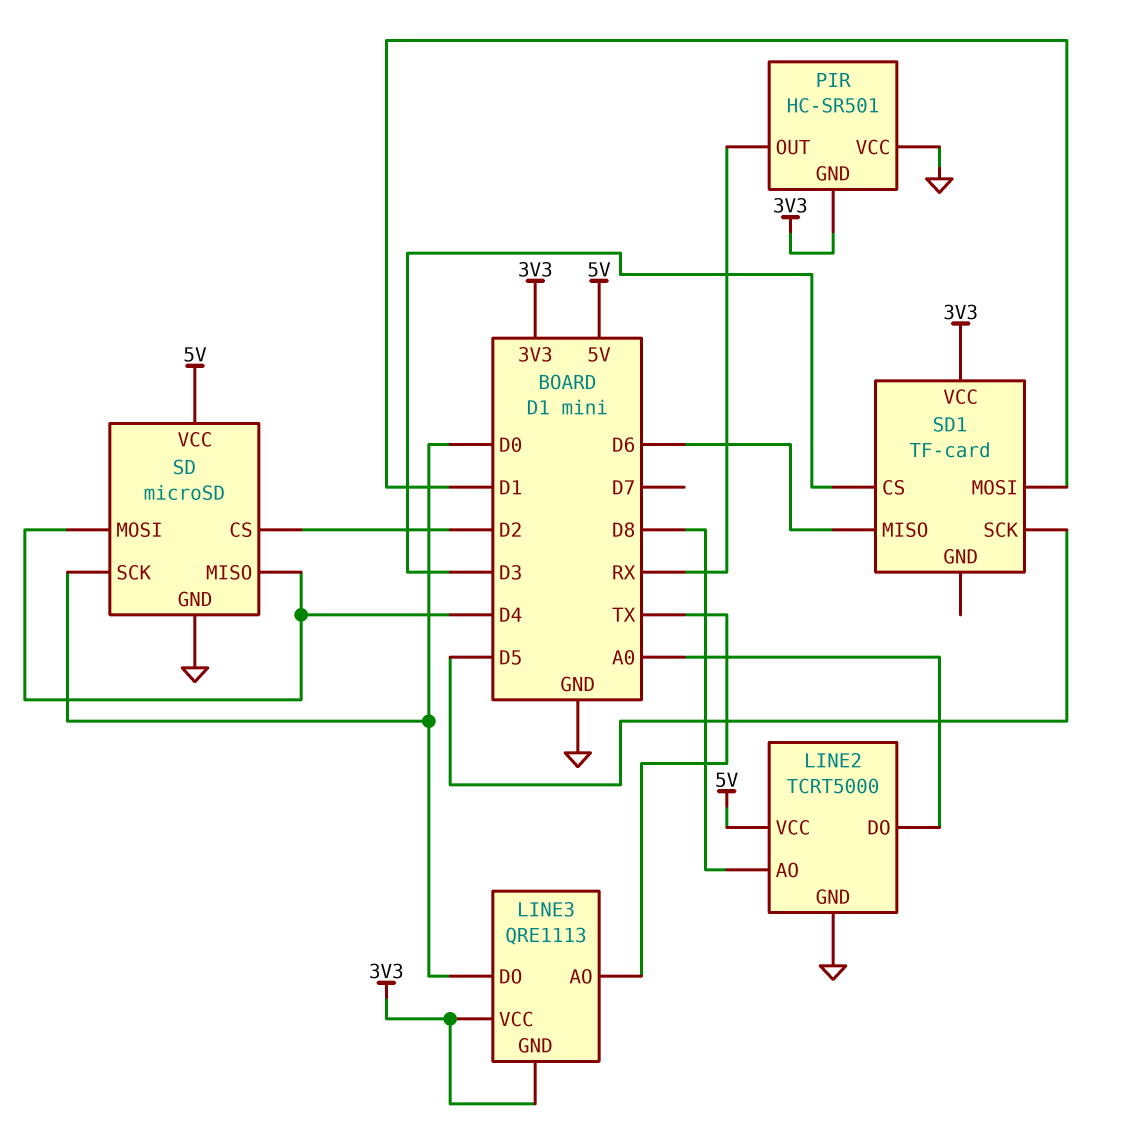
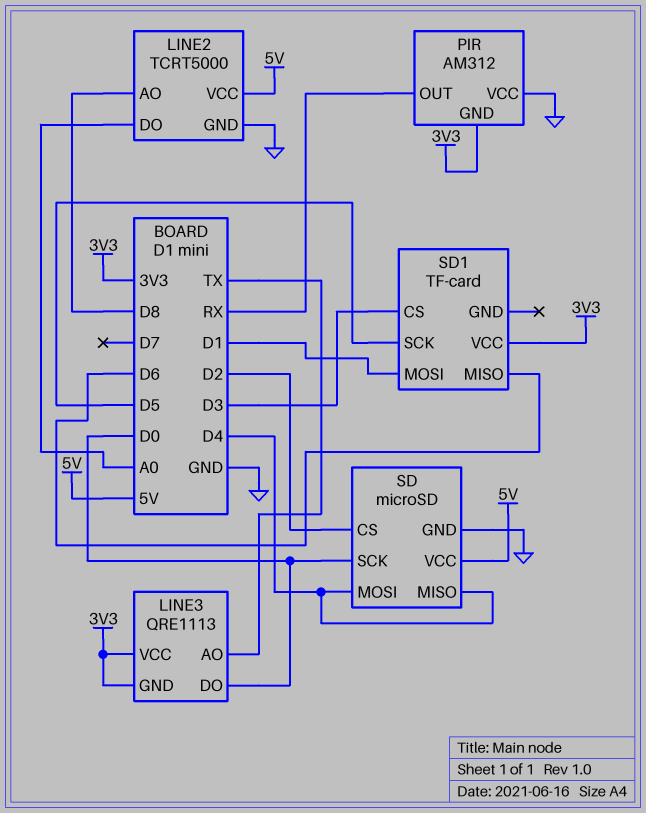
PIR: HC-SR501 -> AM312

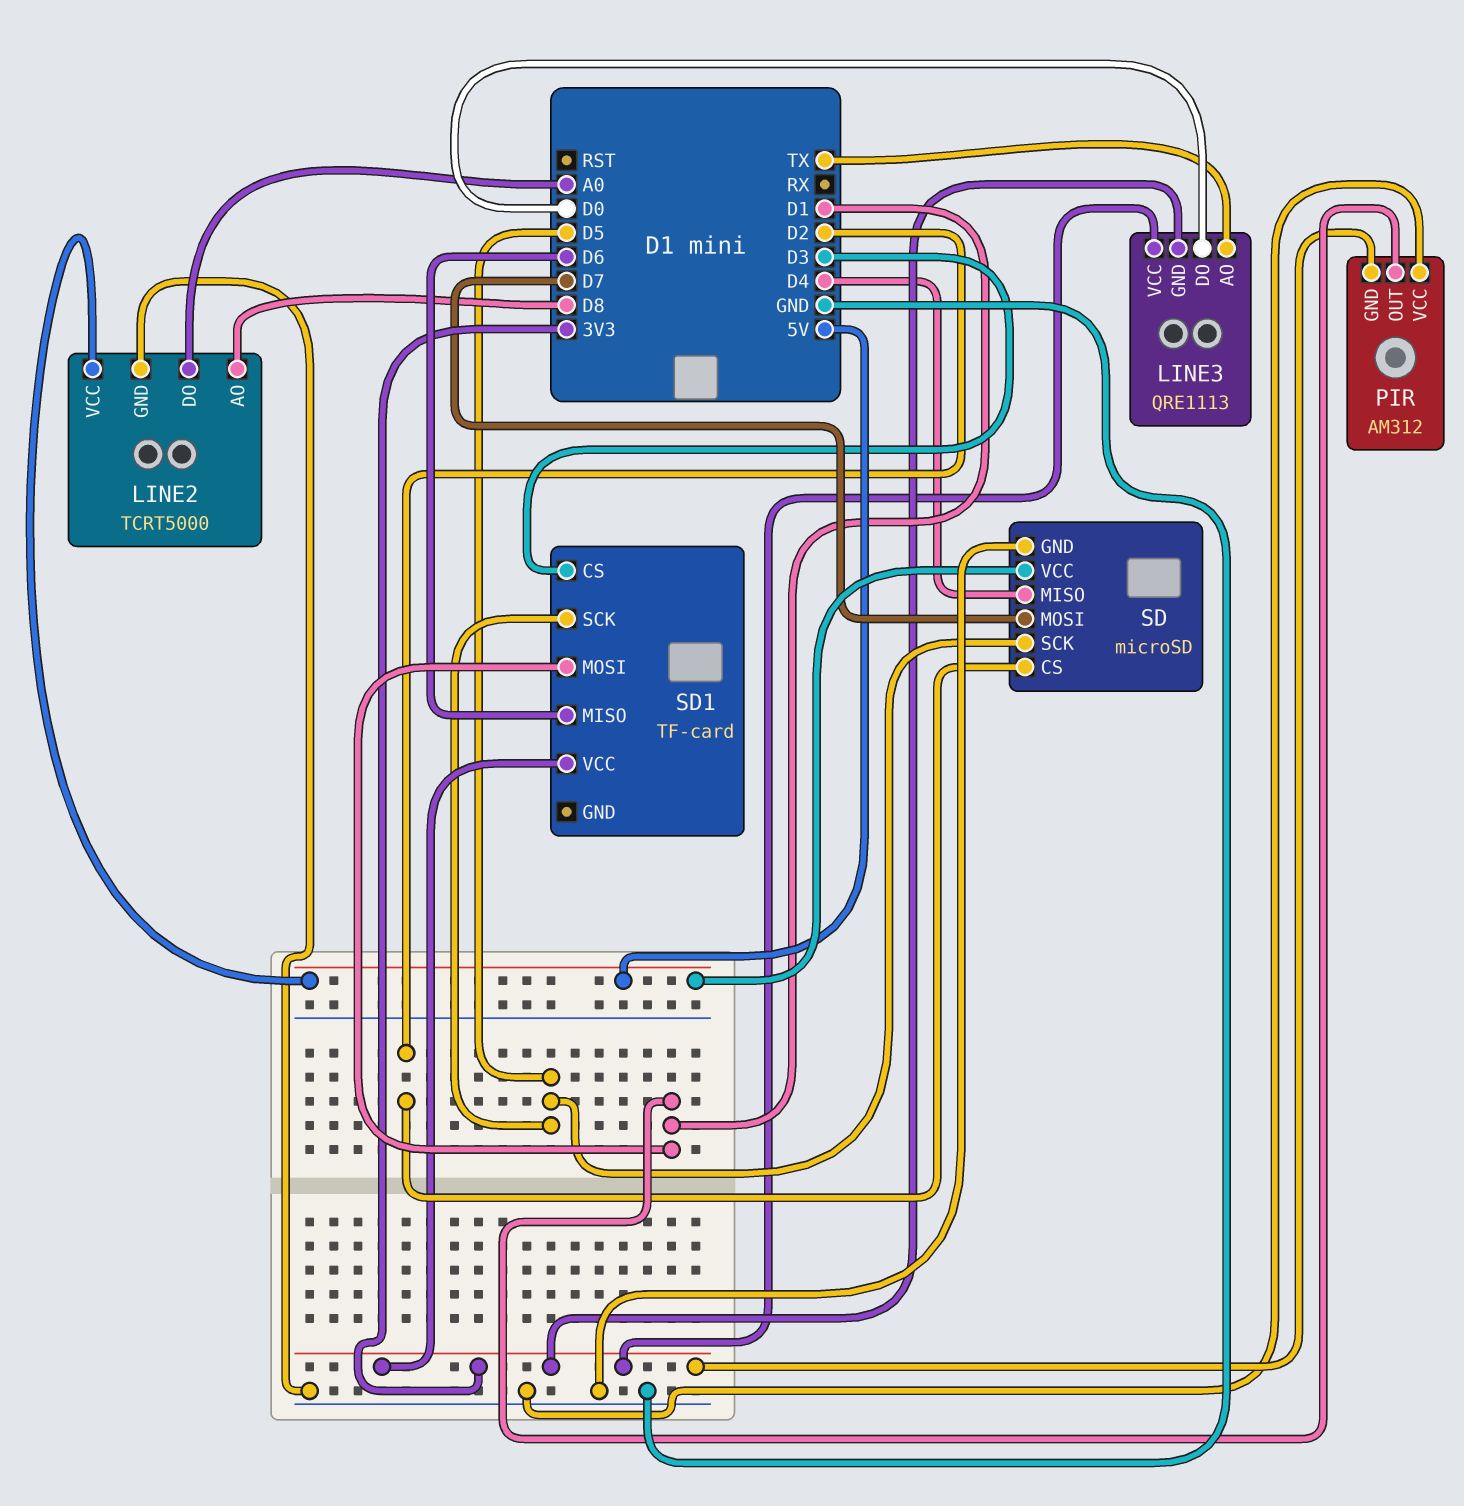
PIR pin OUT: RX -> D1
SD pin MOSI: D4 -> D7
SD pin SCK: D0 -> D5

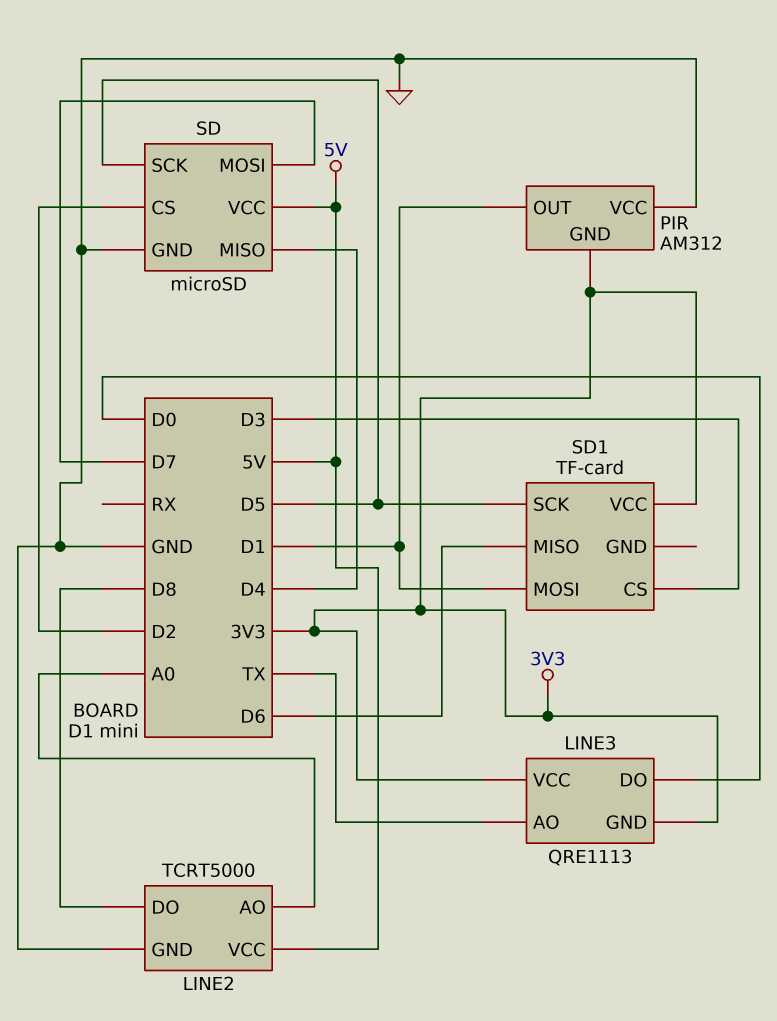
LINE2 pin AO: D8 -> A0
LINE2 pin DO: A0 -> D8

